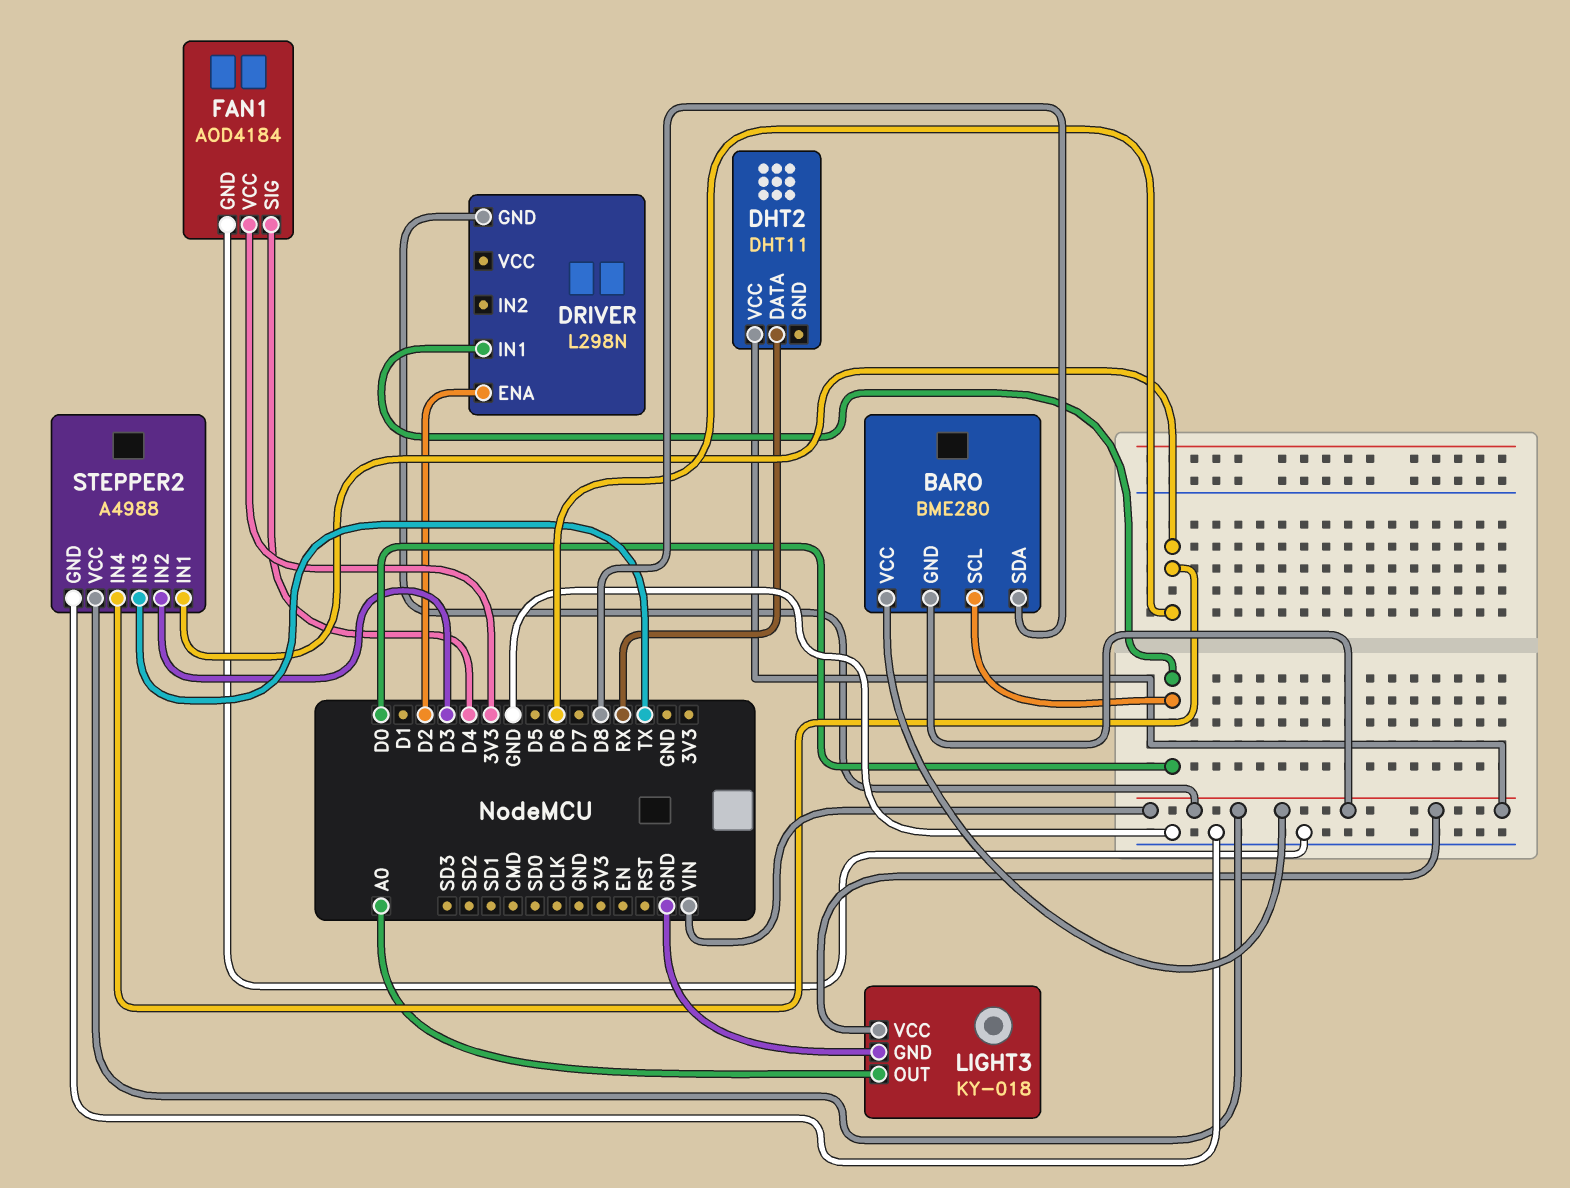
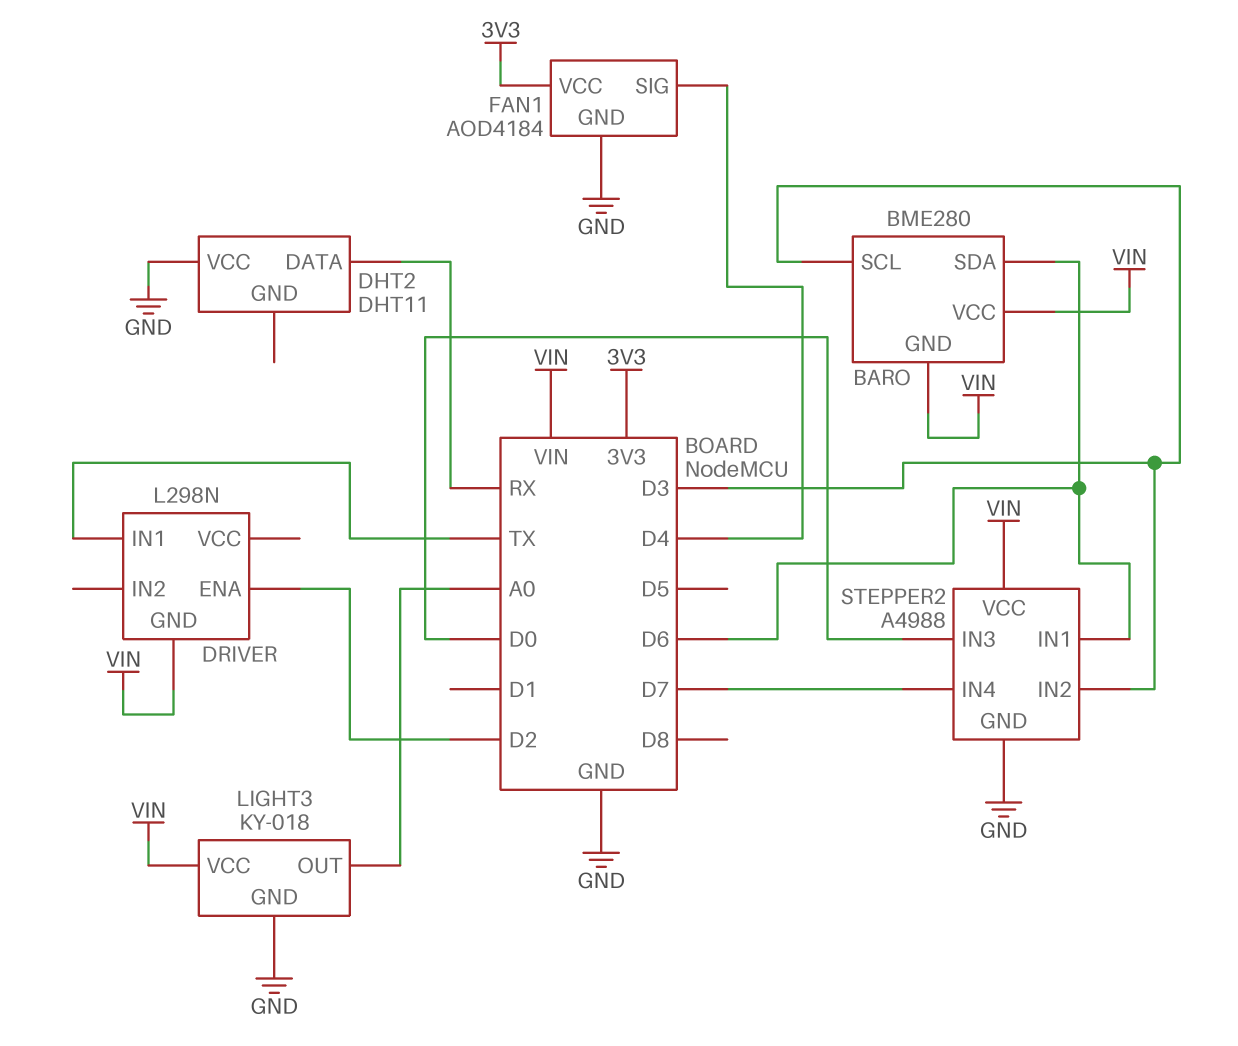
BARO pin SCL: D0 -> D3
BARO pin SDA: D8 -> D6
DHT2 pin VCC: VIN -> GND
DRIVER pin IN1: D0 -> TX
STEPPER2 pin IN3: TX -> D0
STEPPER2 pin IN4: D6 -> D7

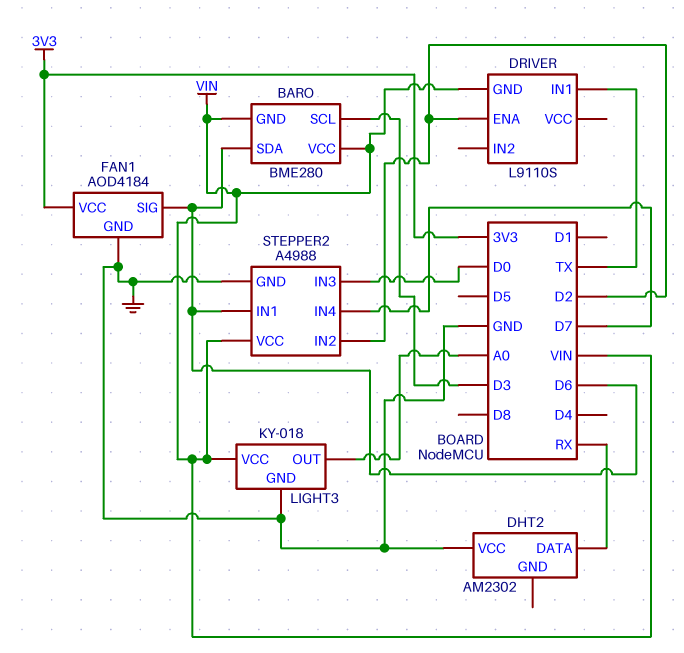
DHT2: DHT11 -> AM2302
DRIVER: L298N -> L9110S
FAN1 pin SIG: D4 -> D6
STEPPER2 pin IN2: D3 -> D2

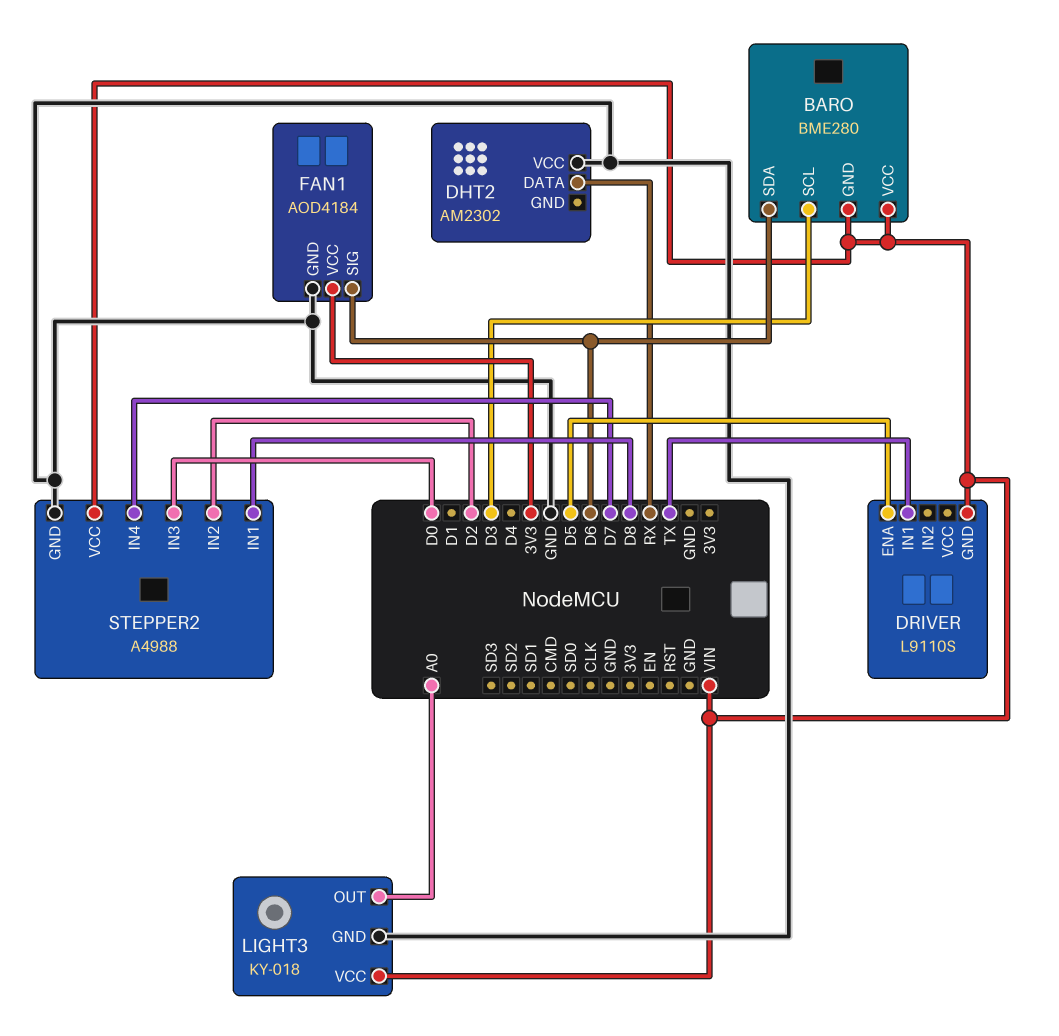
DRIVER pin ENA: D2 -> D5
STEPPER2 pin IN1: D6 -> D8

